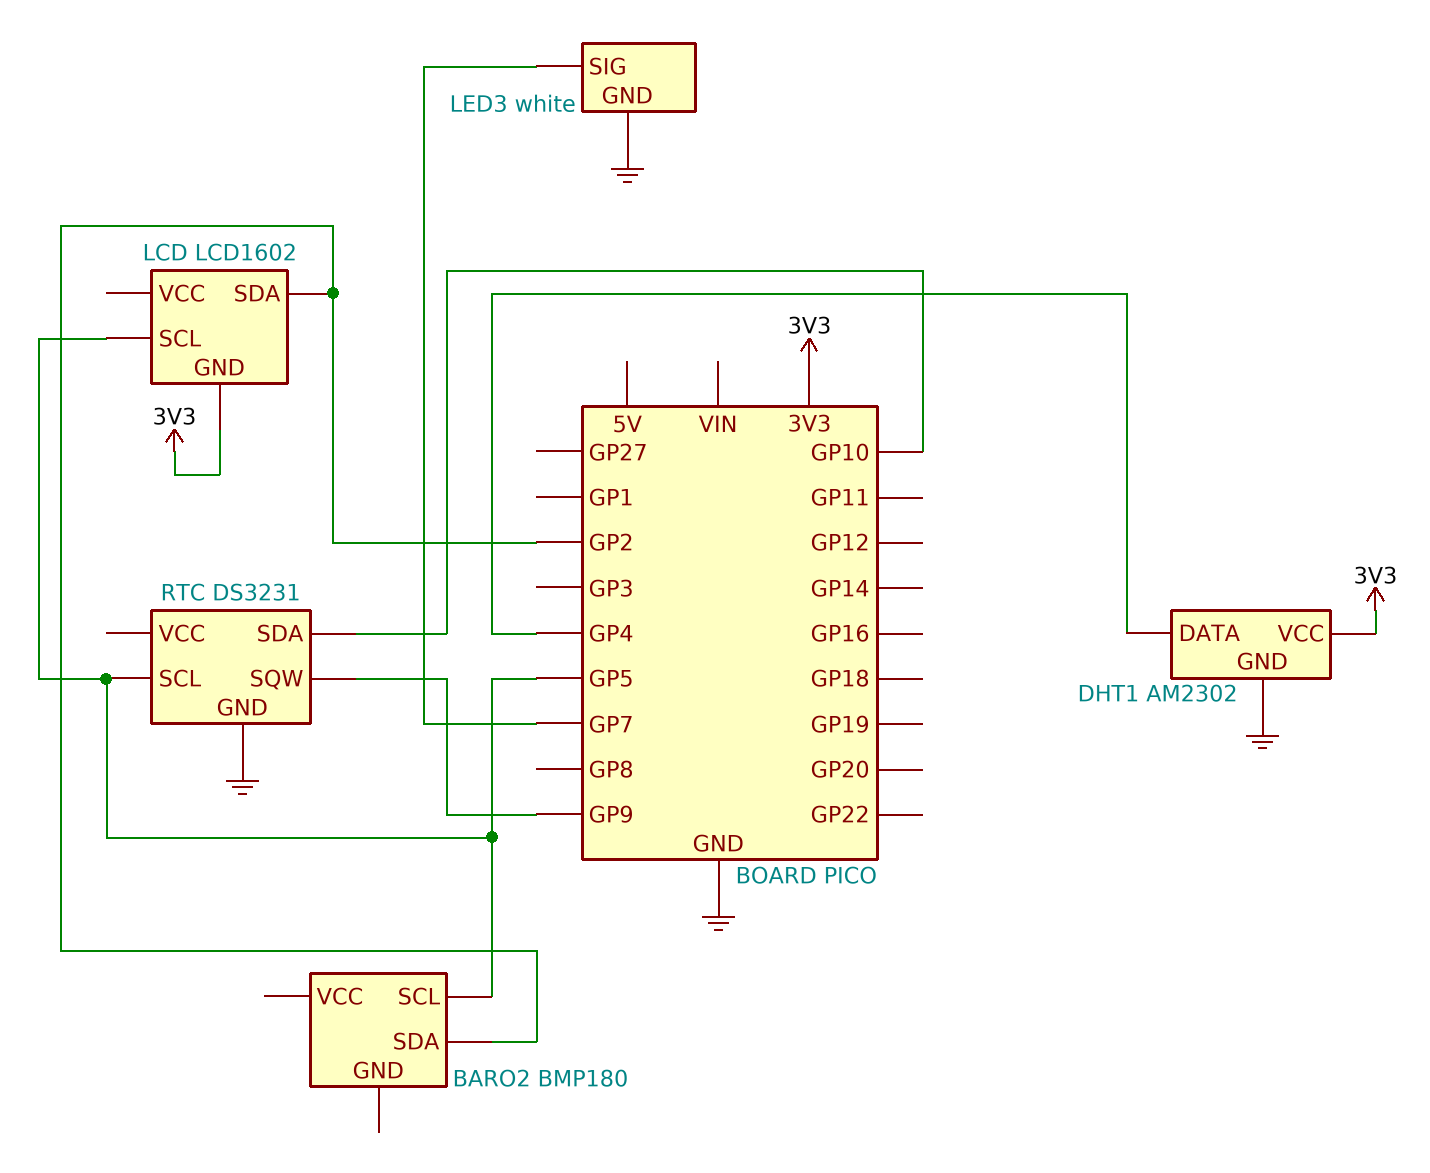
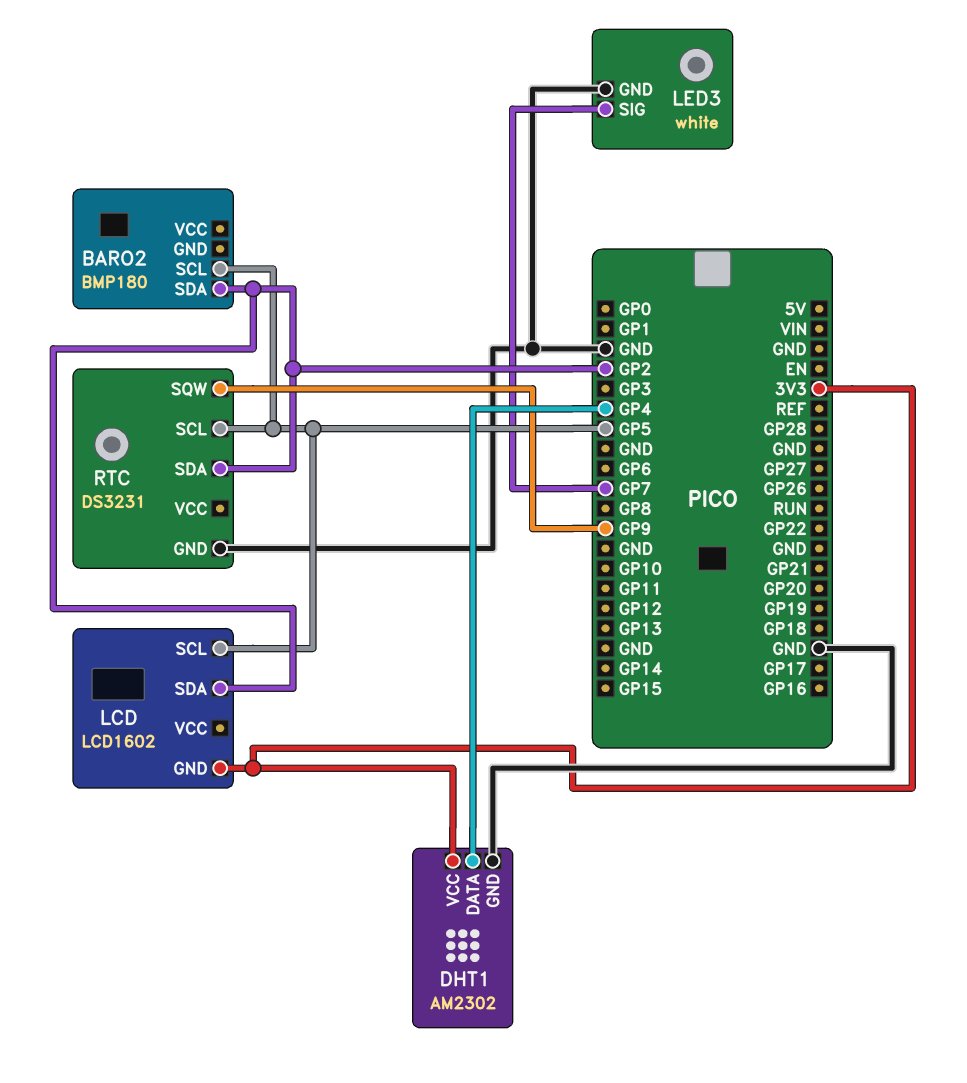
RTC pin SDA: GP10 -> GP2

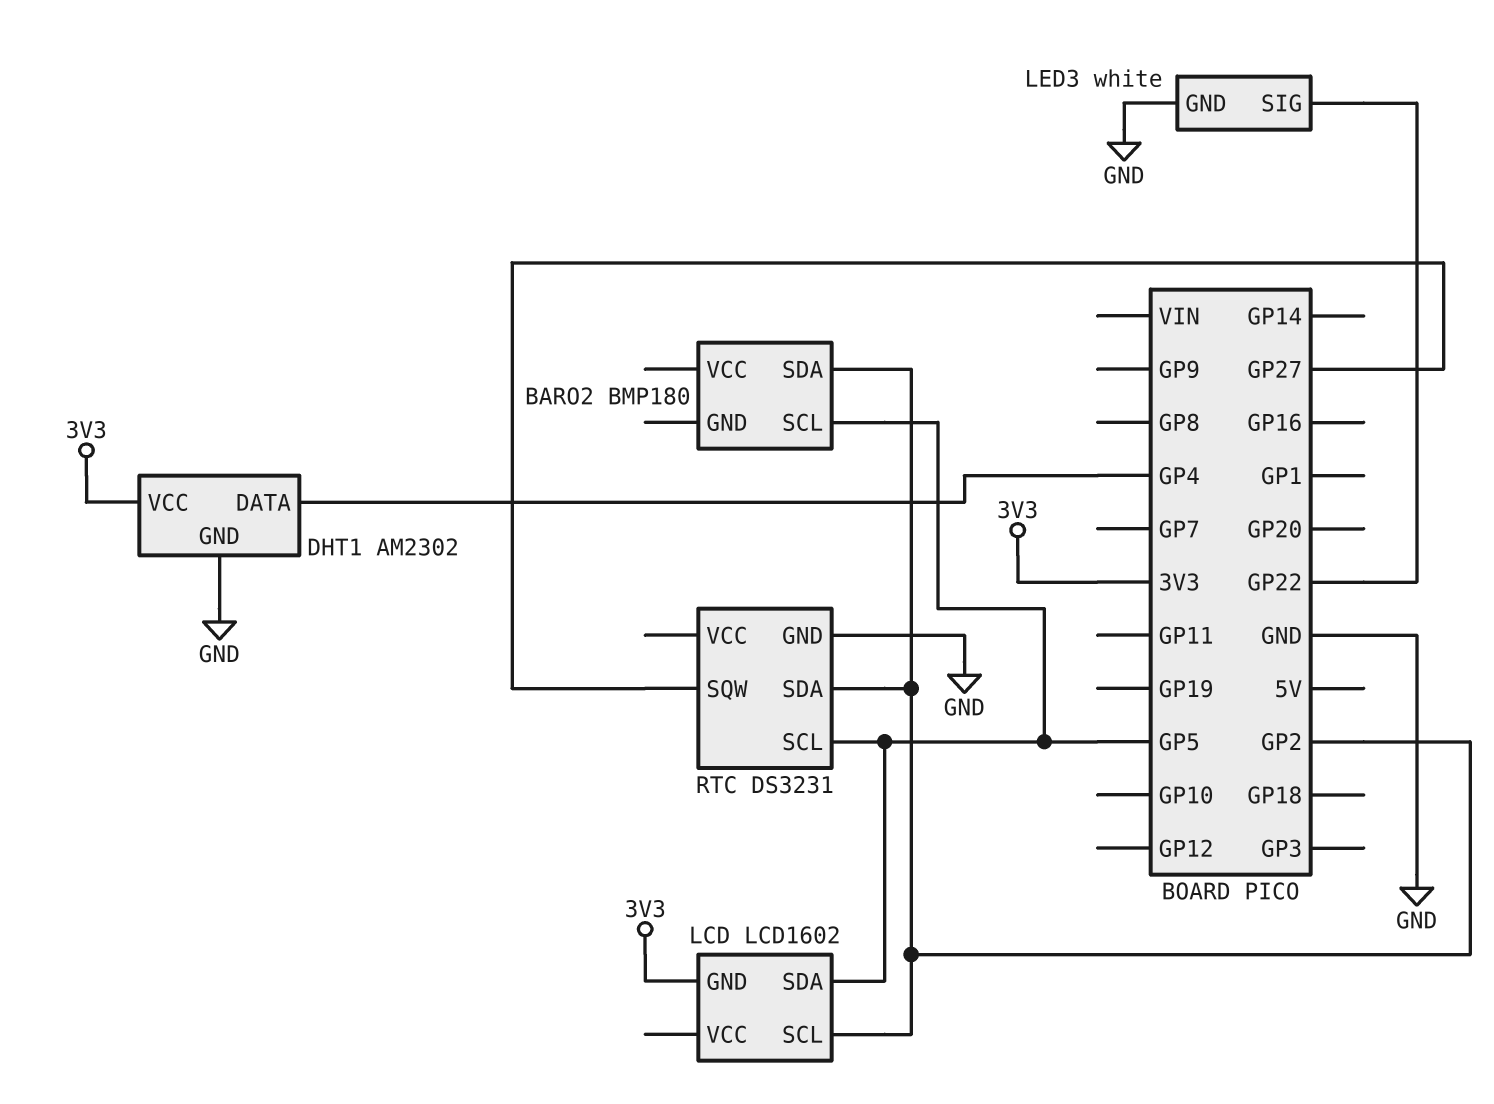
LCD pin SCL: GP5 -> GP2
LCD pin SDA: GP2 -> GP5
LED3 pin SIG: GP7 -> GP22
RTC pin SQW: GP9 -> GP27

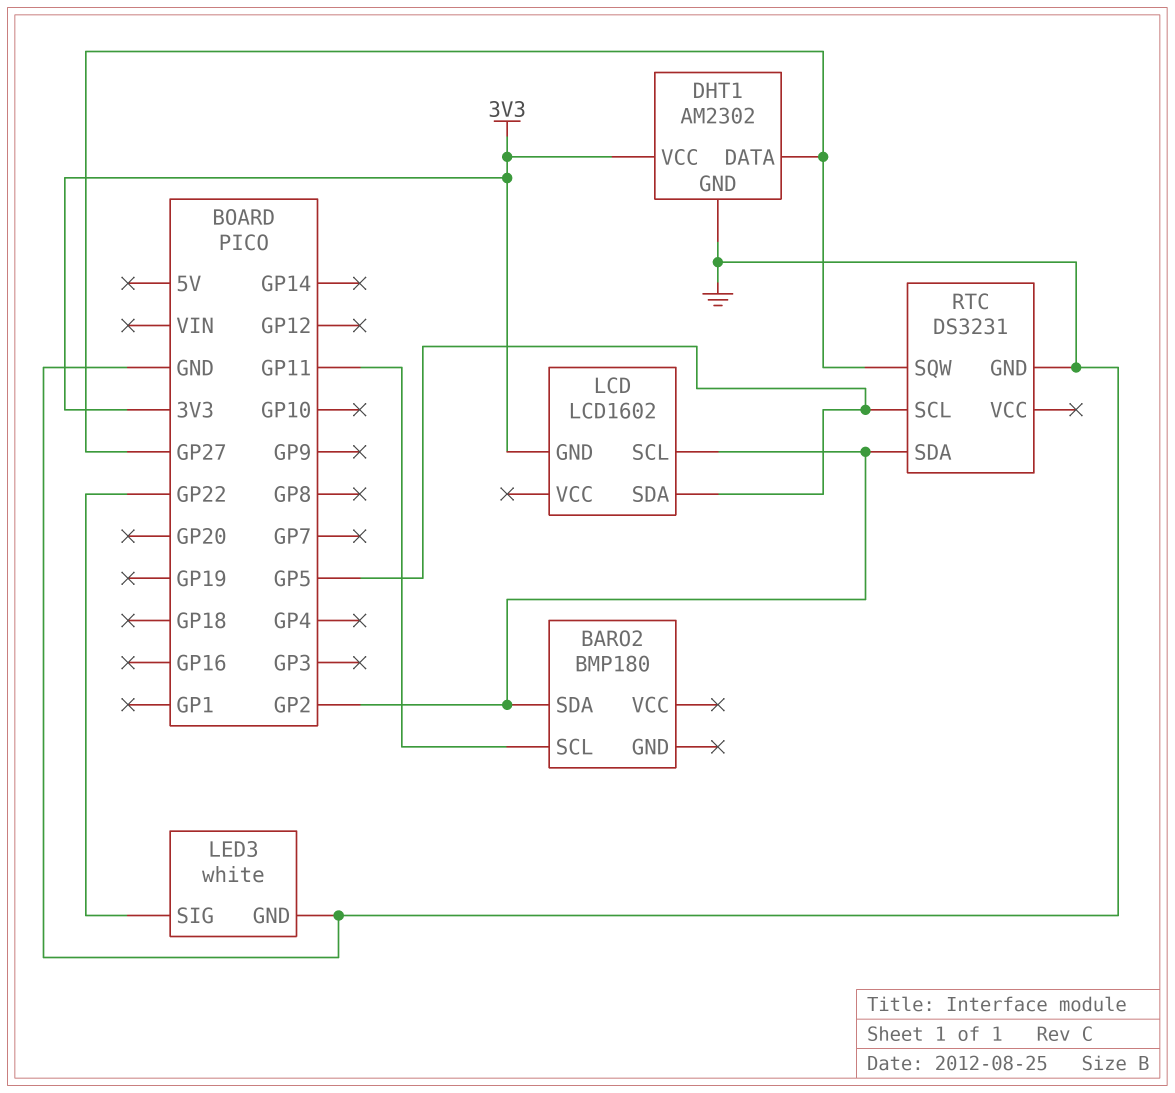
BARO2 pin SCL: GP5 -> GP11
DHT1 pin DATA: GP4 -> GP27

